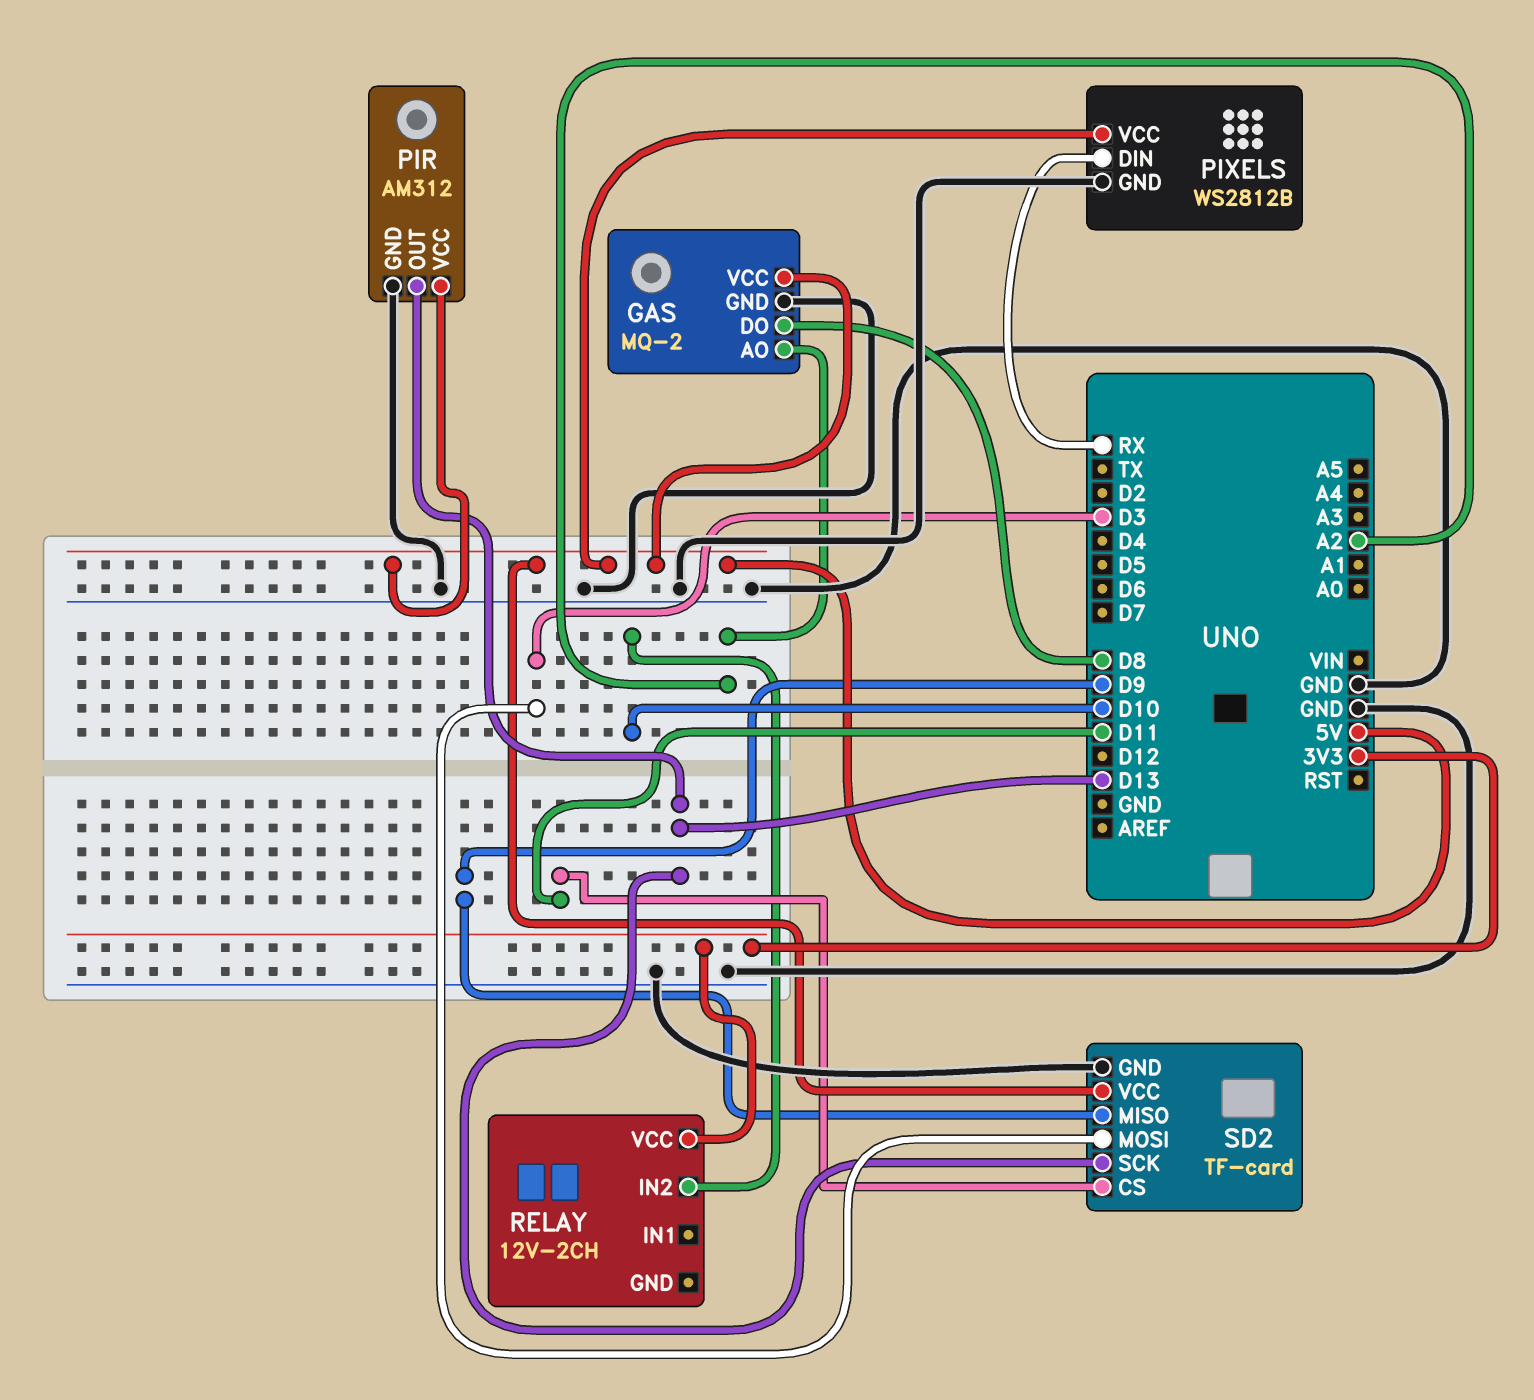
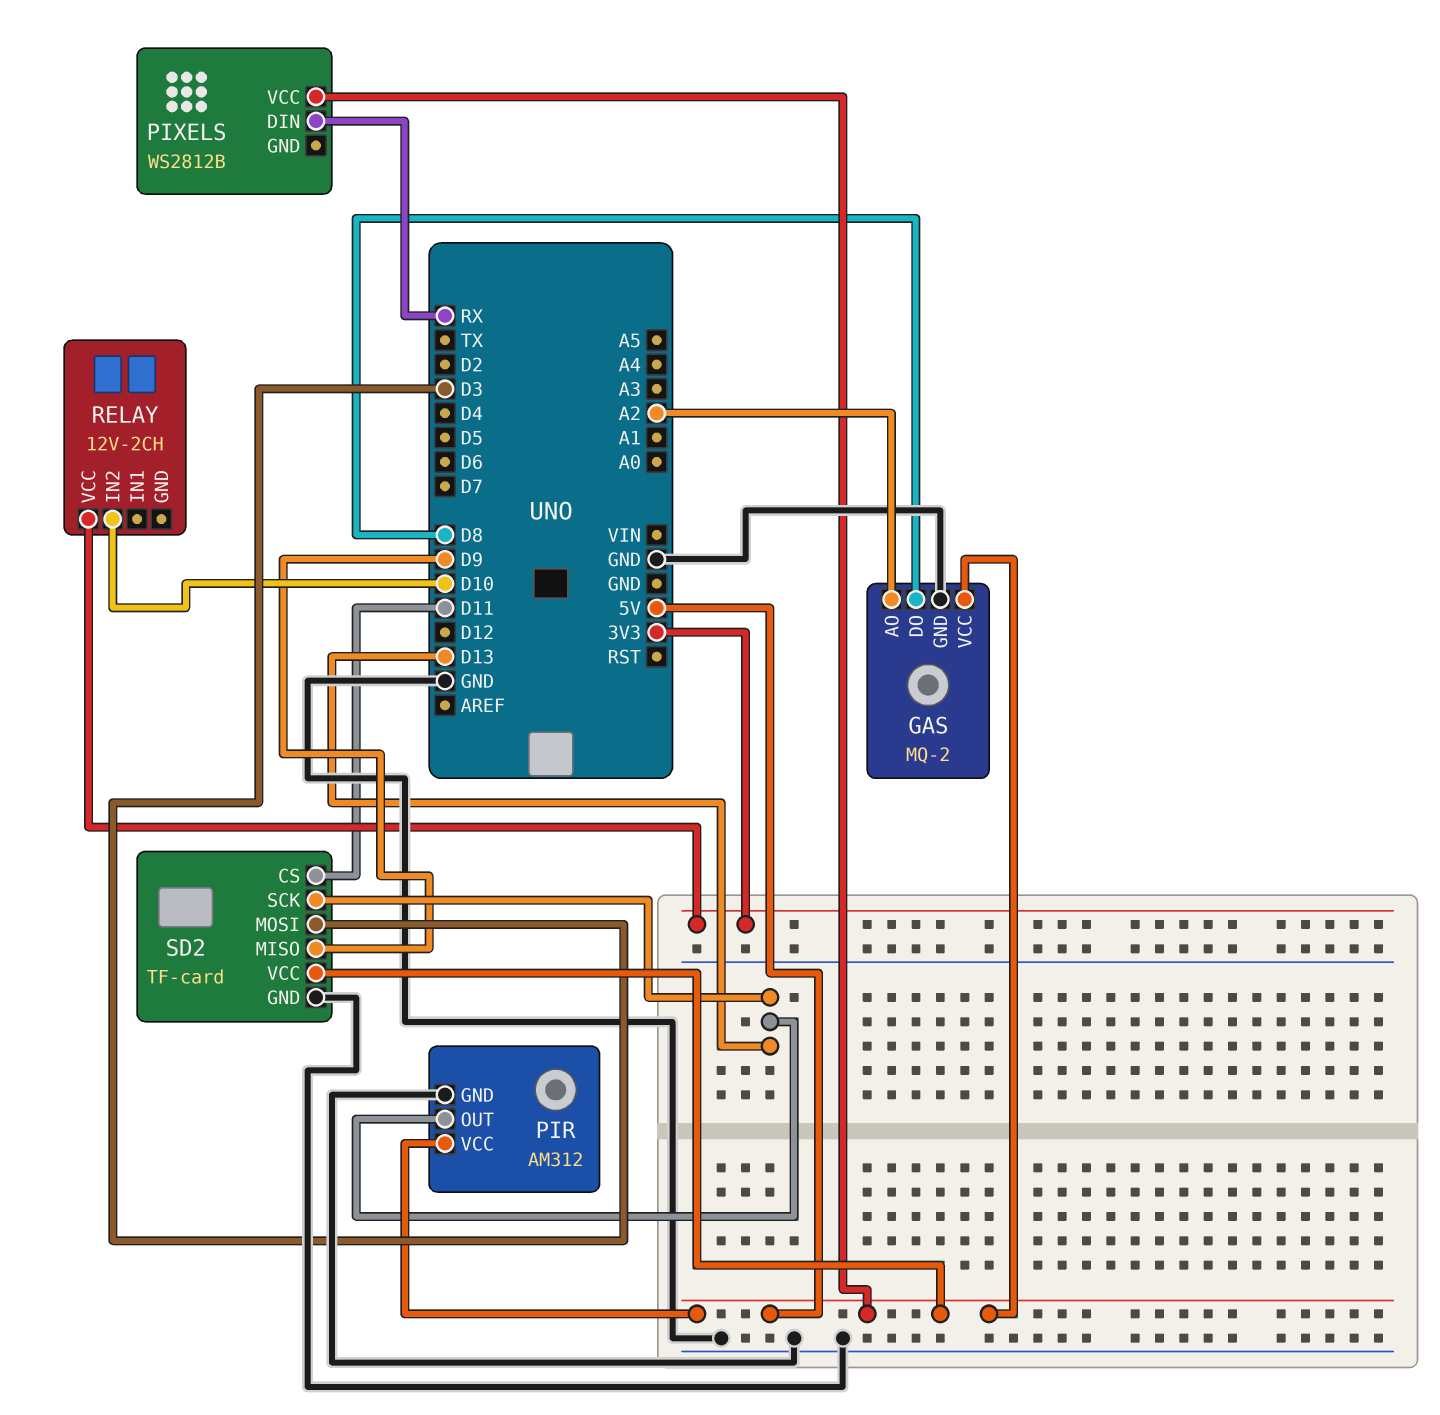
PIXELS pin GND: GND -> none

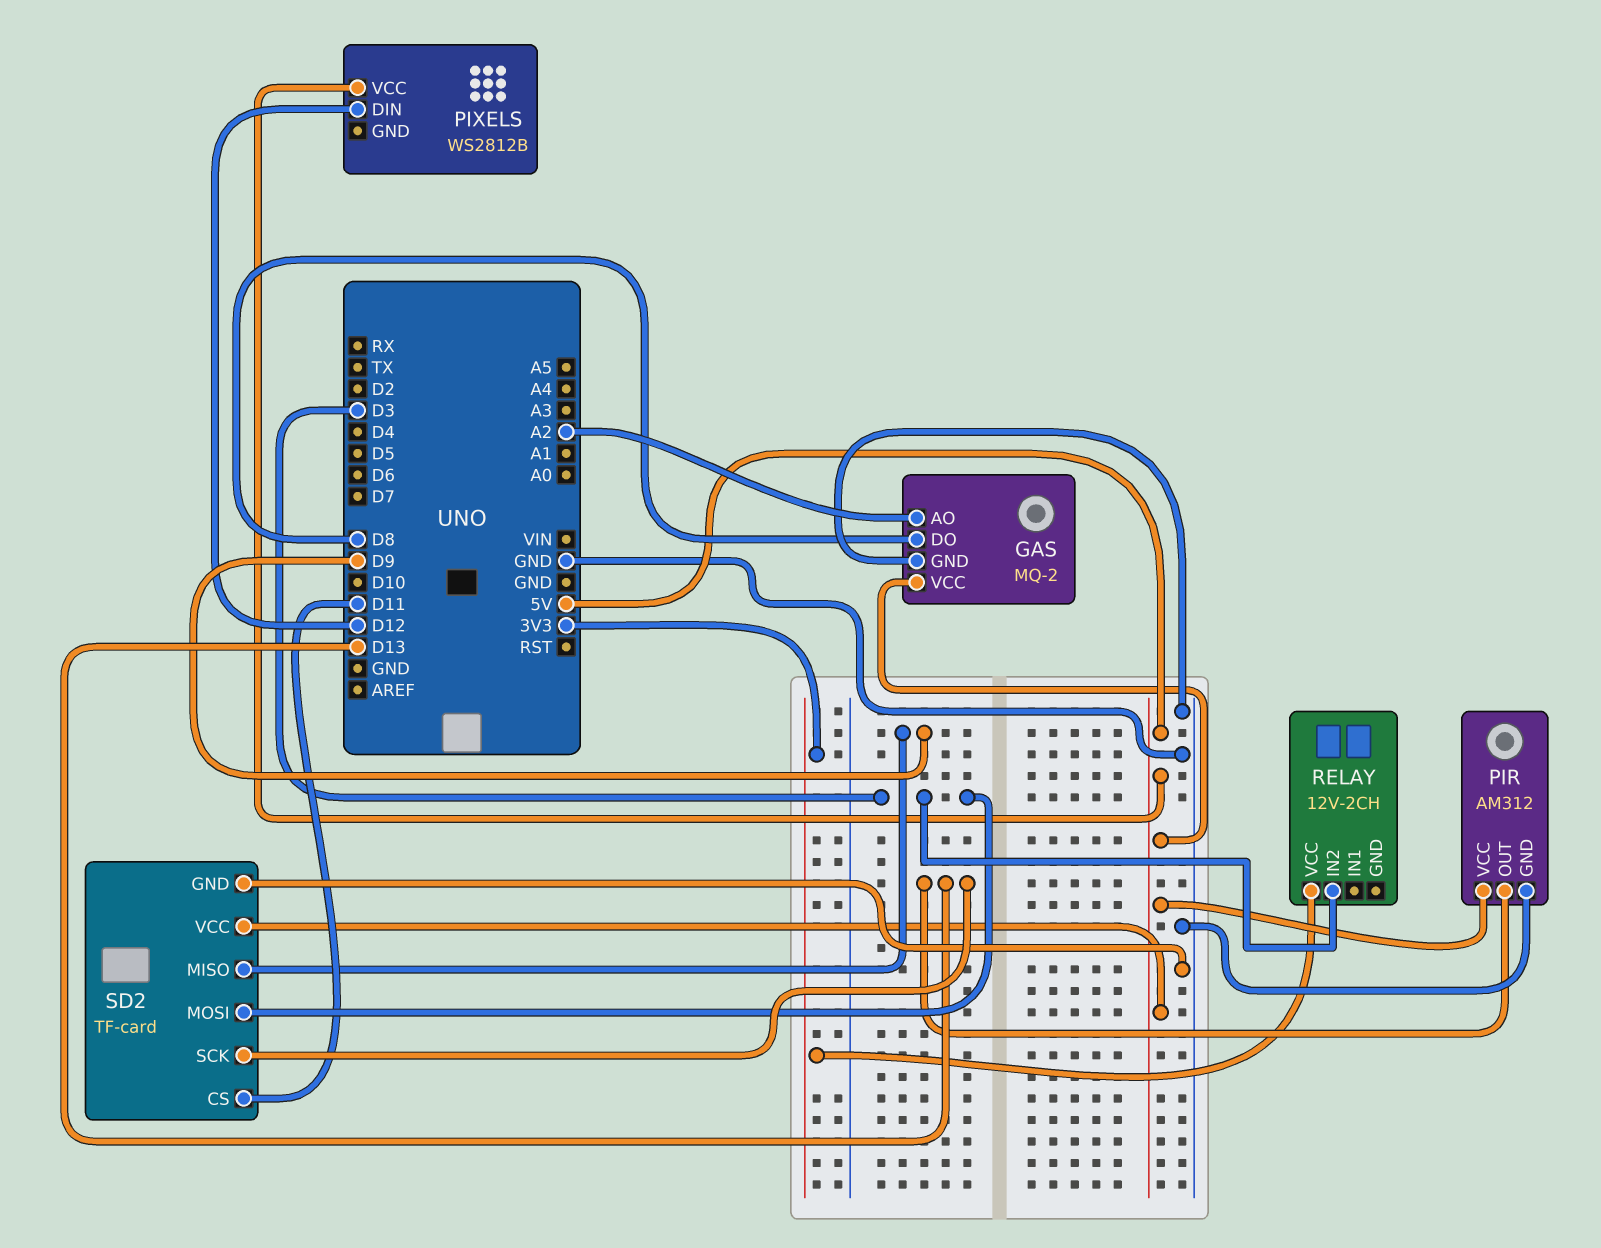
PIXELS pin DIN: RX -> D12
RELAY pin IN2: D10 -> D3

